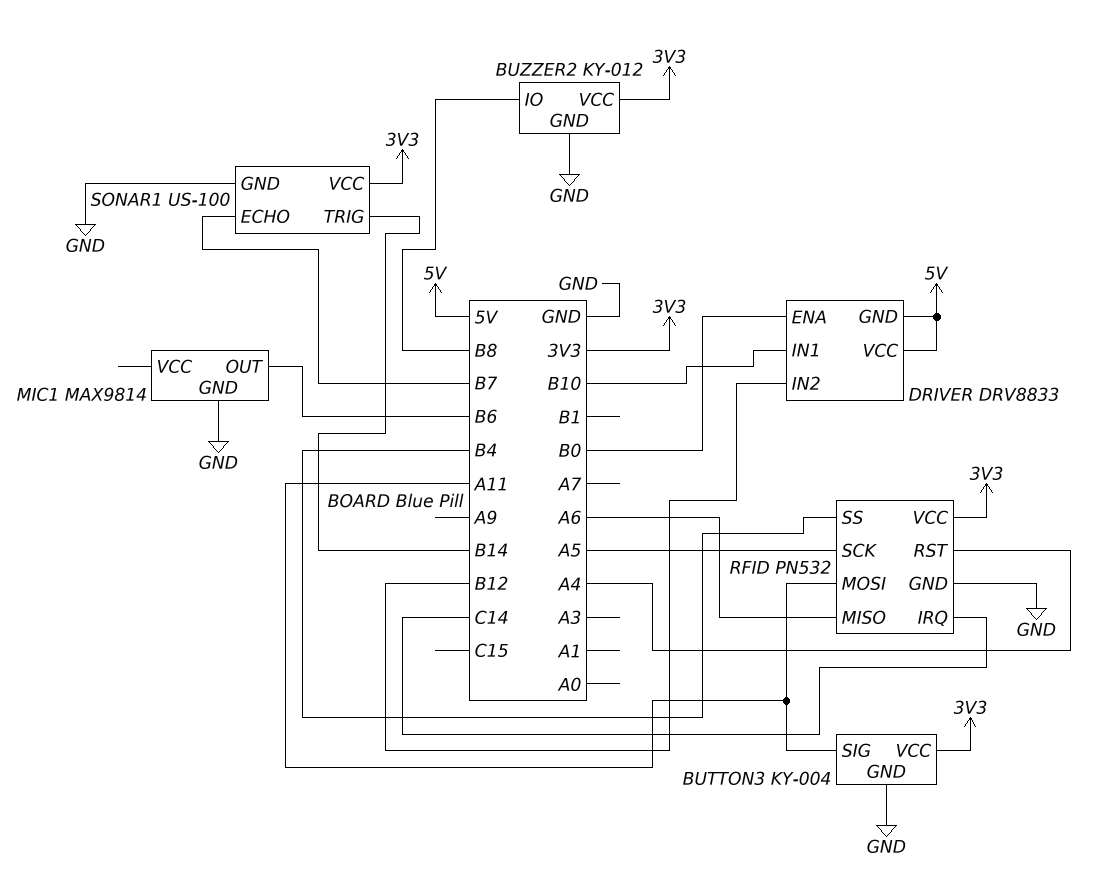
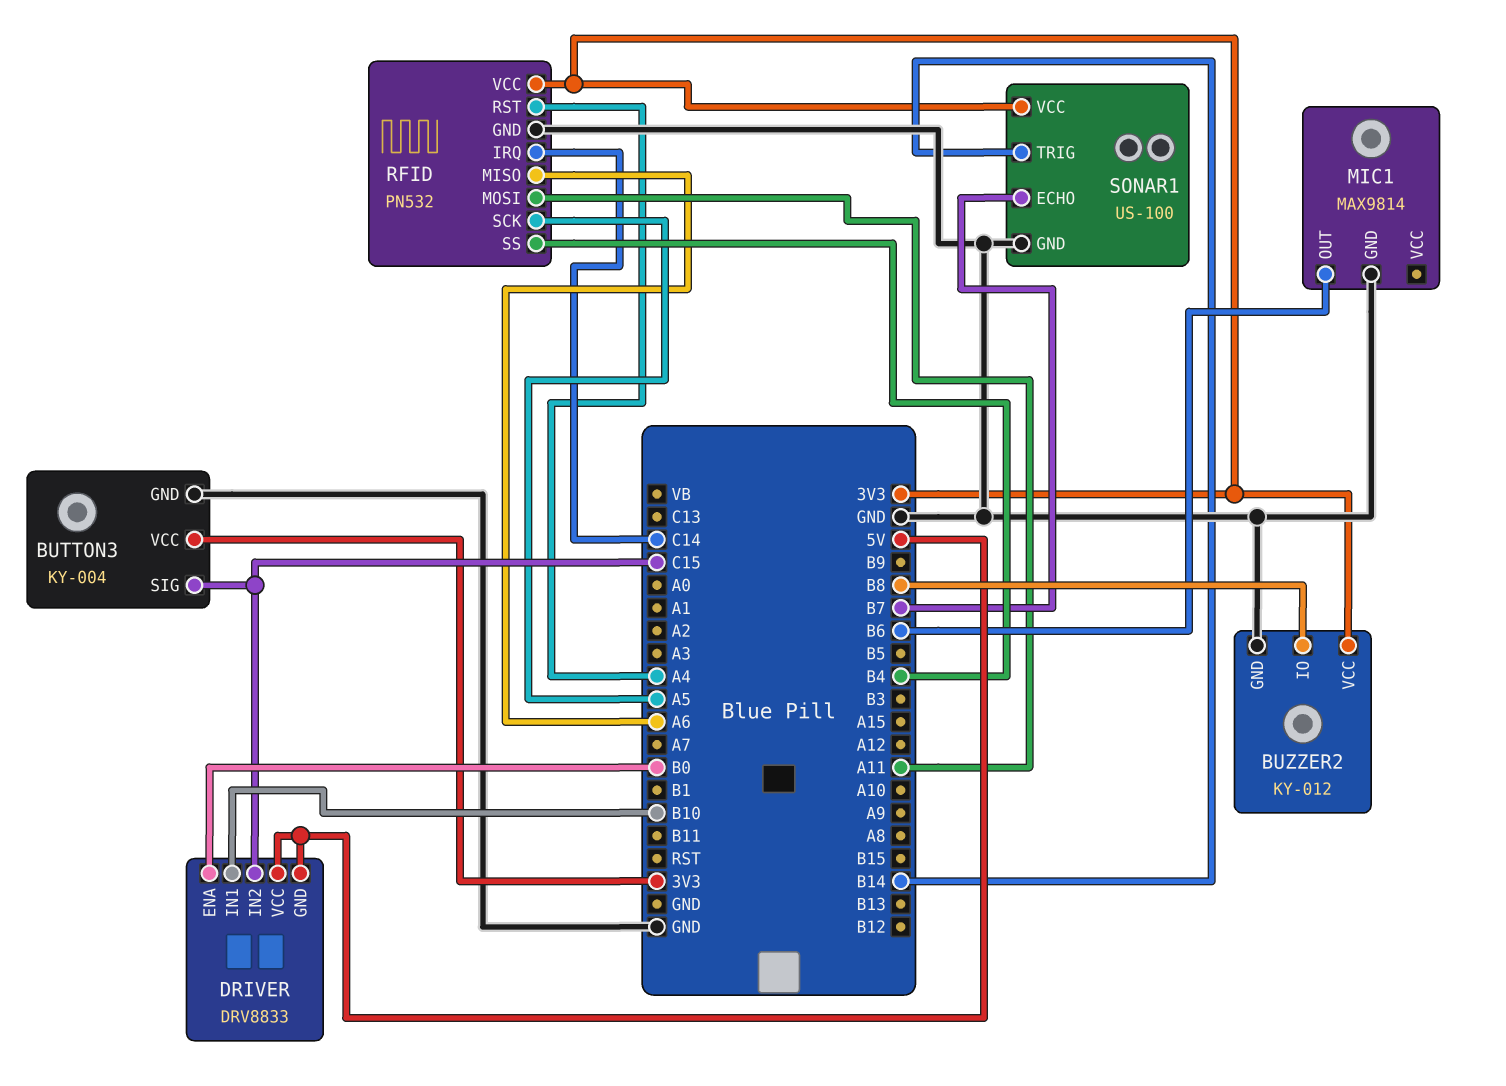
BUTTON3 pin SIG: A11 -> C15
DRIVER pin IN2: B12 -> C15

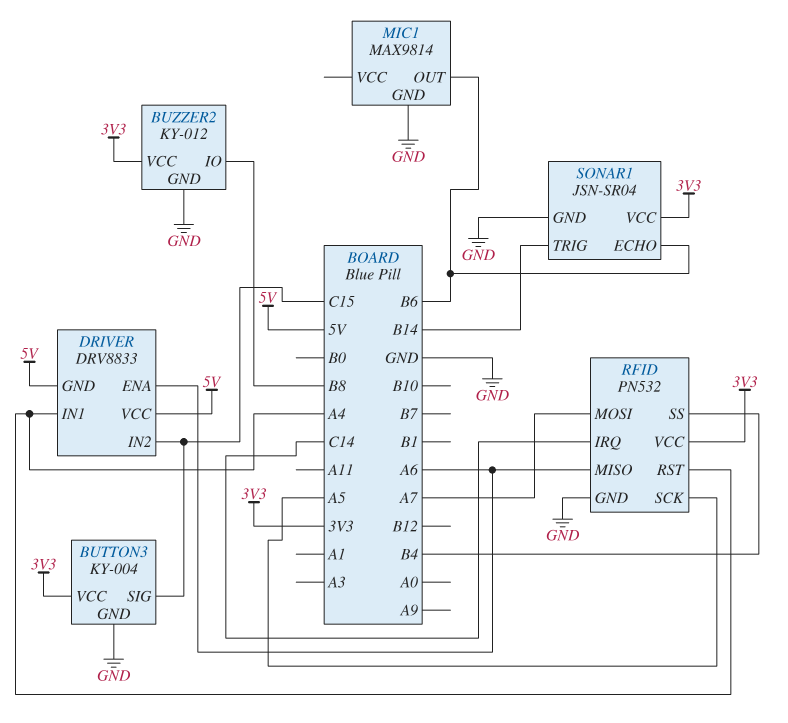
DRIVER pin ENA: B0 -> A6
DRIVER pin IN1: B10 -> A4
RFID pin MOSI: A11 -> A7
SONAR1: US-100 -> JSN-SR04
SONAR1 pin ECHO: B7 -> B6

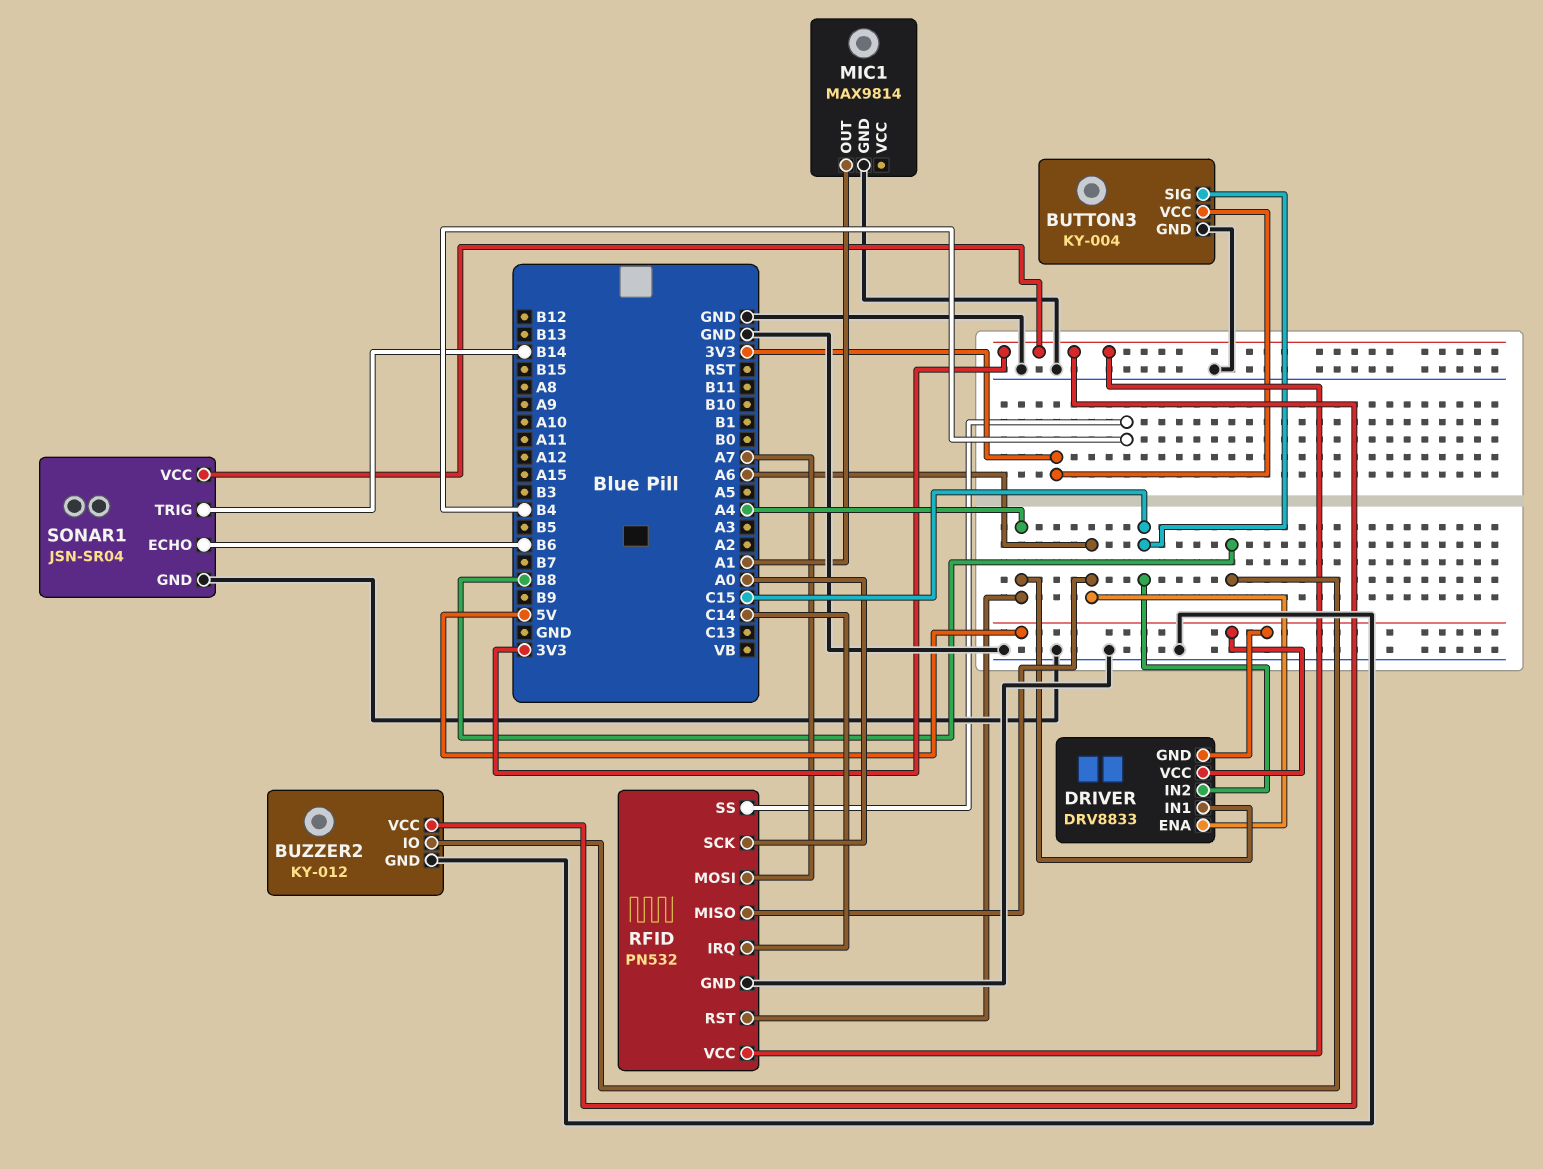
MIC1 pin OUT: B6 -> A1
RFID pin SCK: A5 -> A0

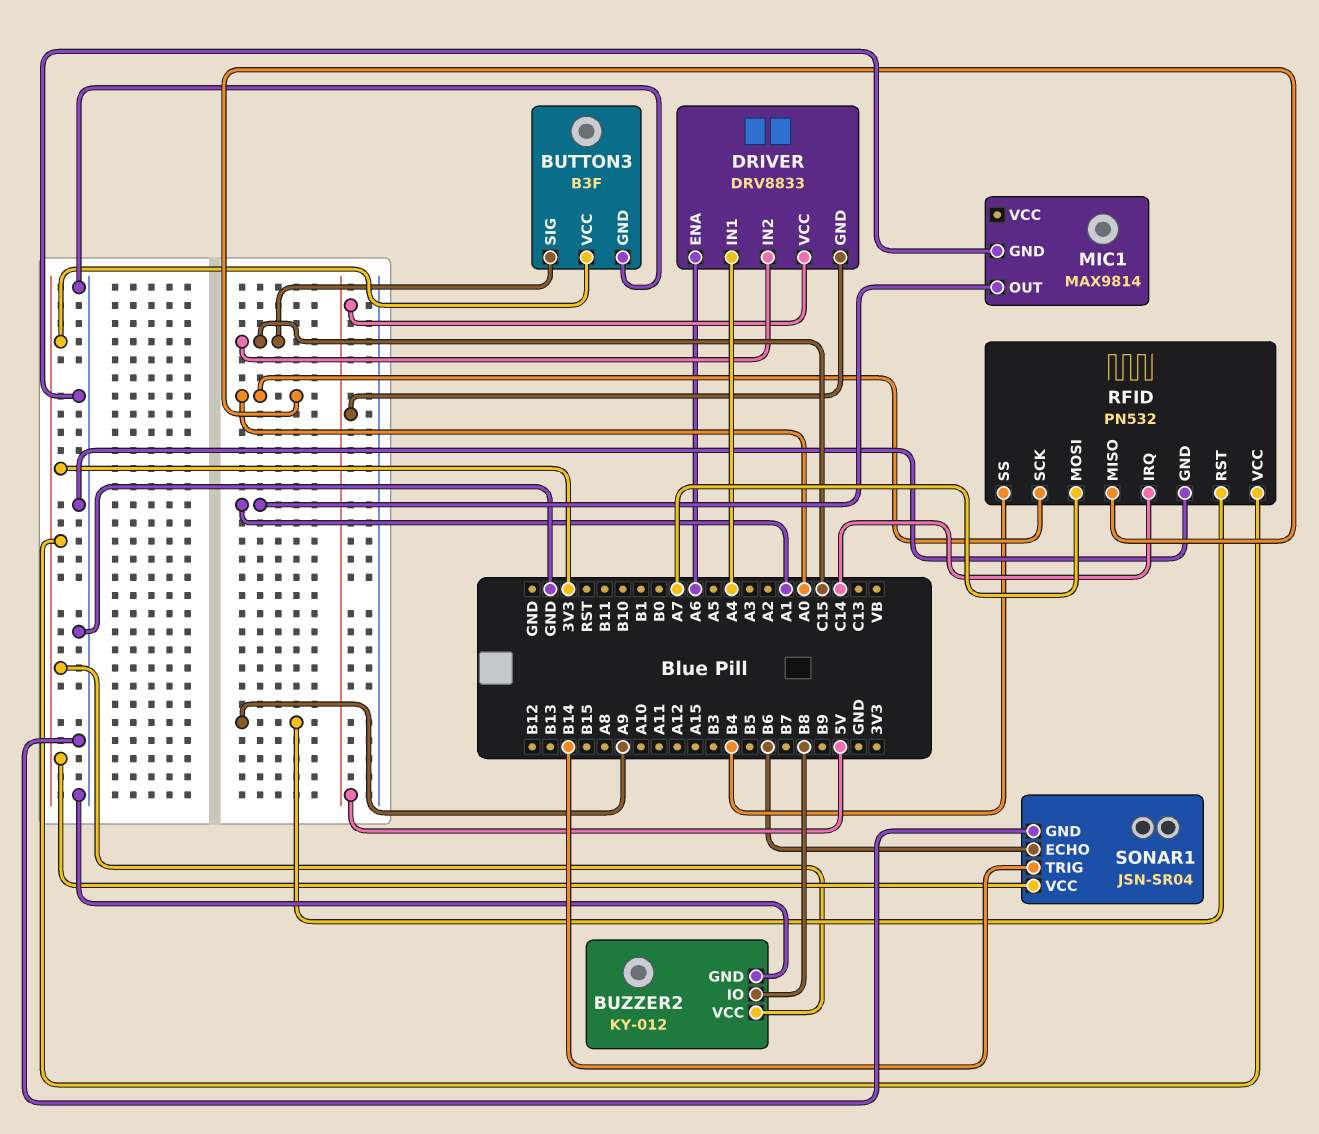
BUTTON3: KY-004 -> B3F
RFID pin MISO: A6 -> A0
RFID pin RST: A4 -> A9

